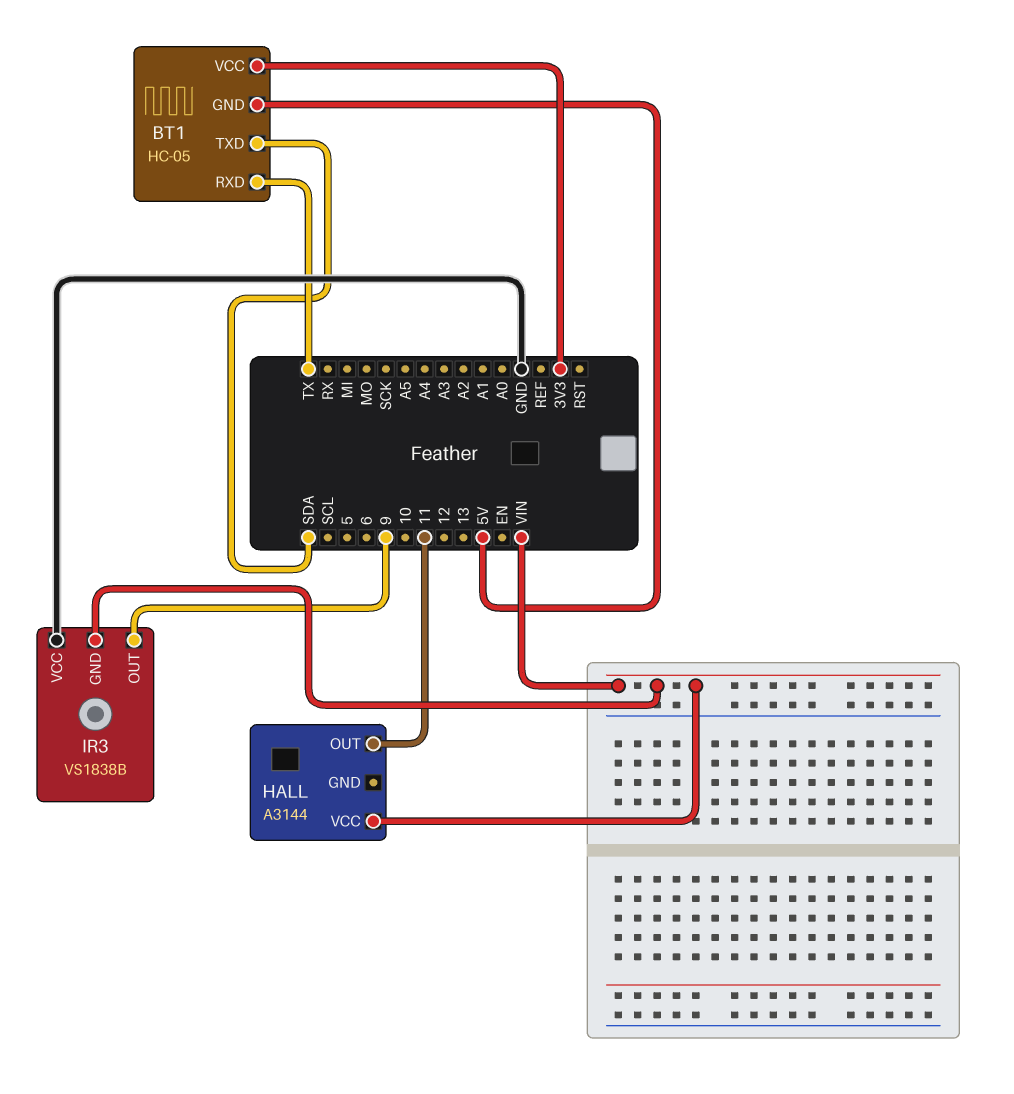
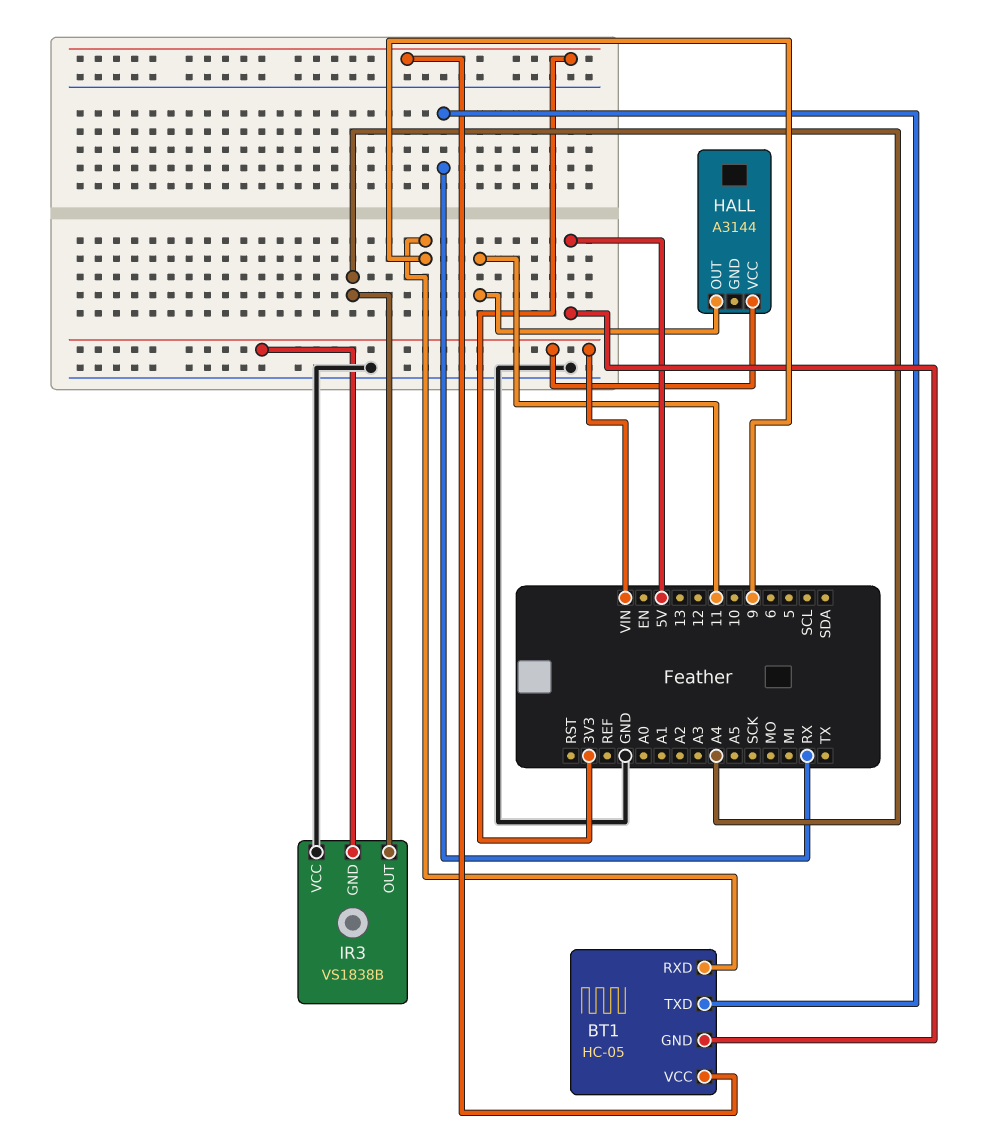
BT1 pin RXD: TX -> 9
BT1 pin TXD: SDA -> RX
IR3 pin OUT: 9 -> A4

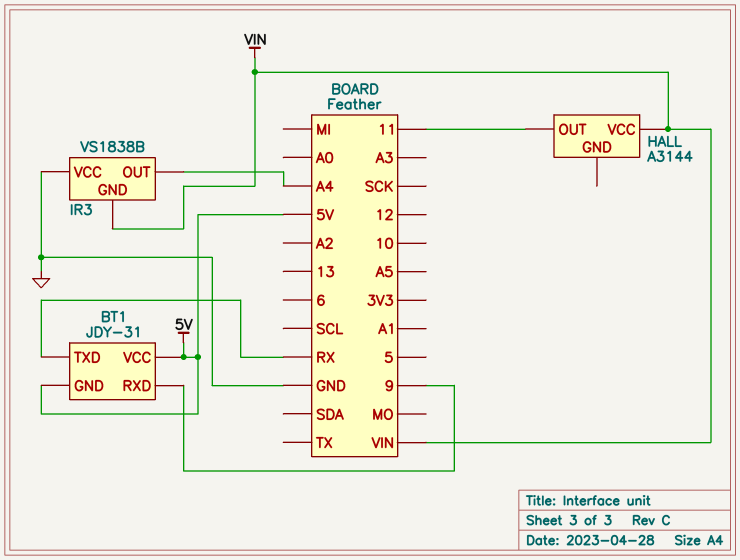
BT1: HC-05 -> JDY-31
BT1 pin VCC: 3V3 -> 5V

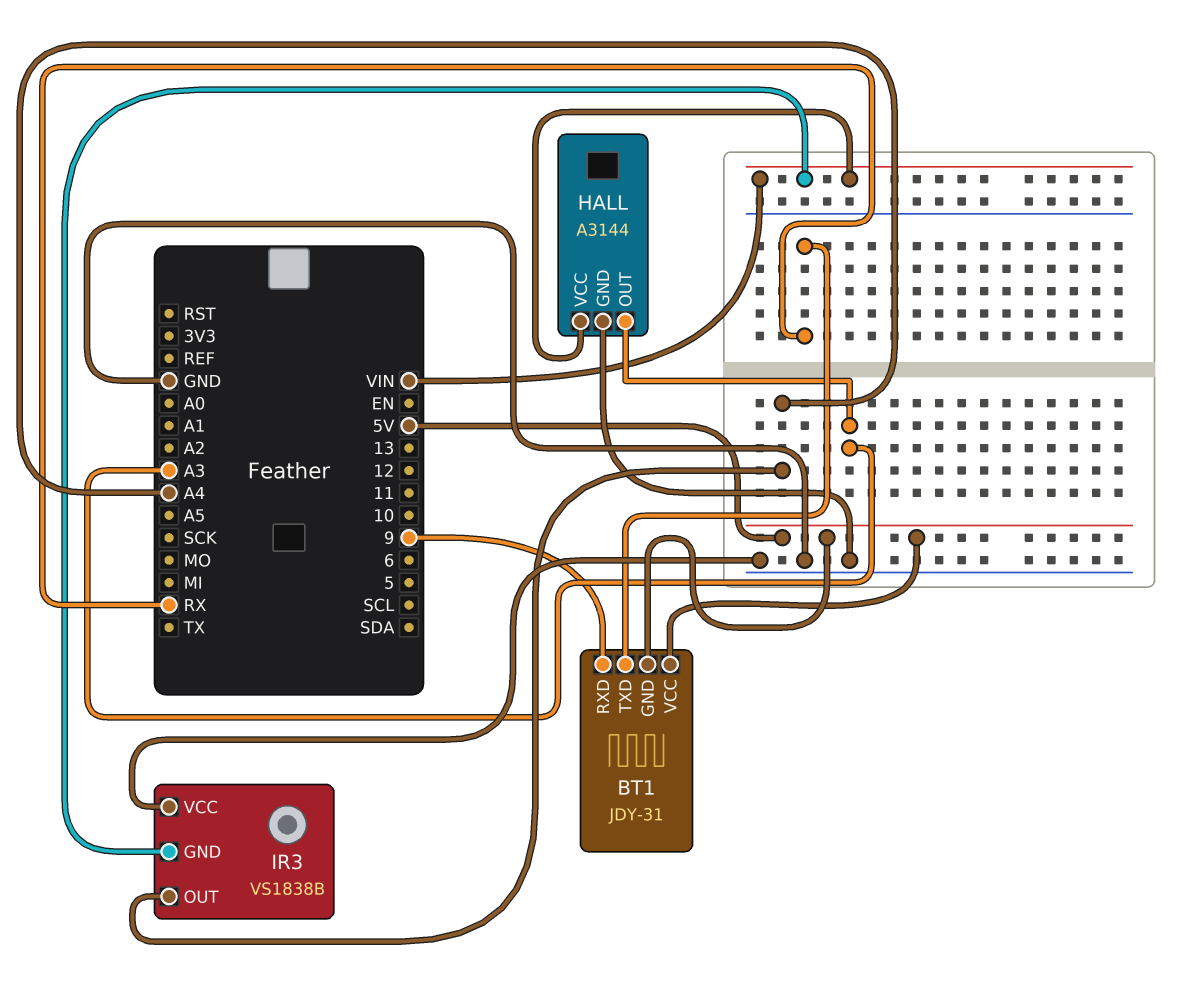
HALL pin GND: none -> GND
HALL pin OUT: 11 -> A3

